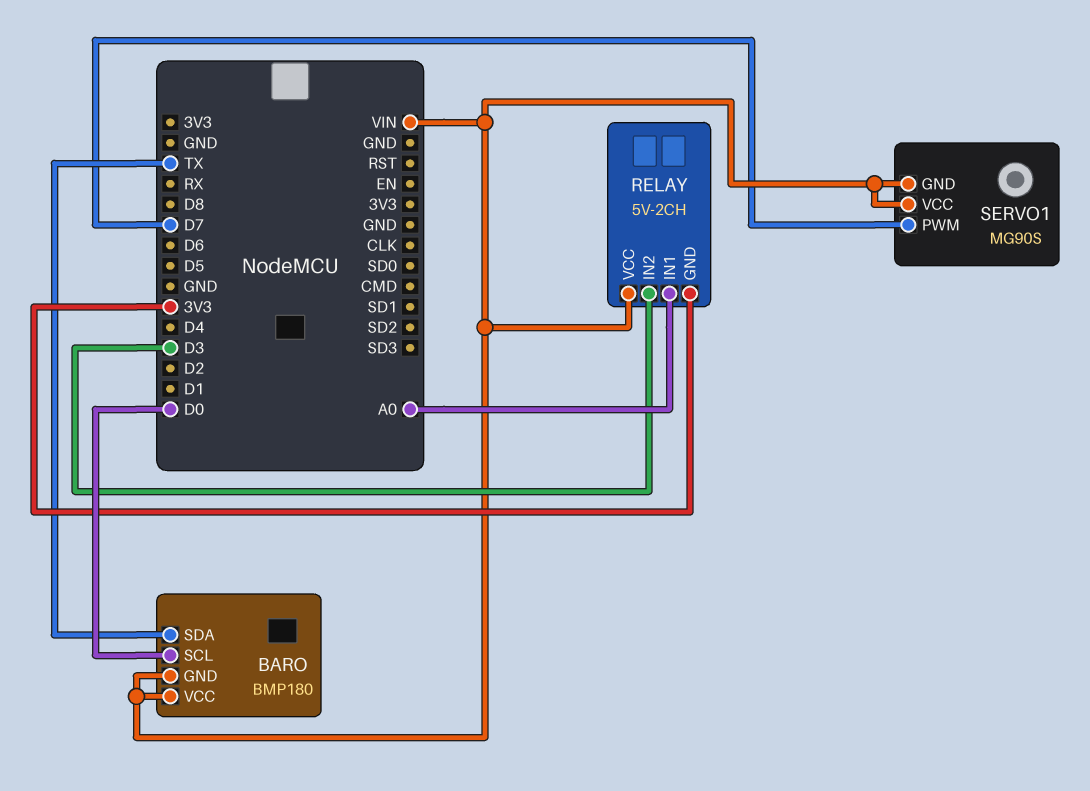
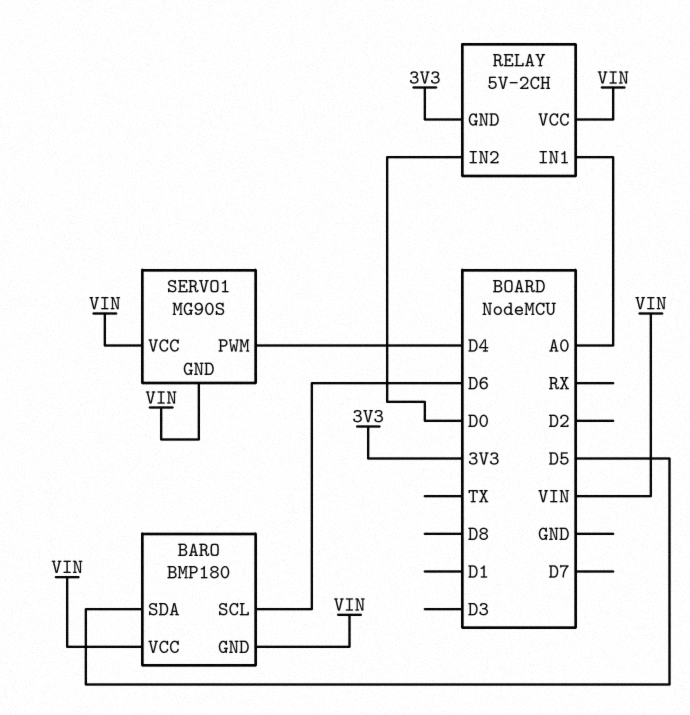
BARO pin SCL: D0 -> D6
BARO pin SDA: TX -> D5
RELAY pin IN2: D3 -> D0
SERVO1 pin PWM: D7 -> D4

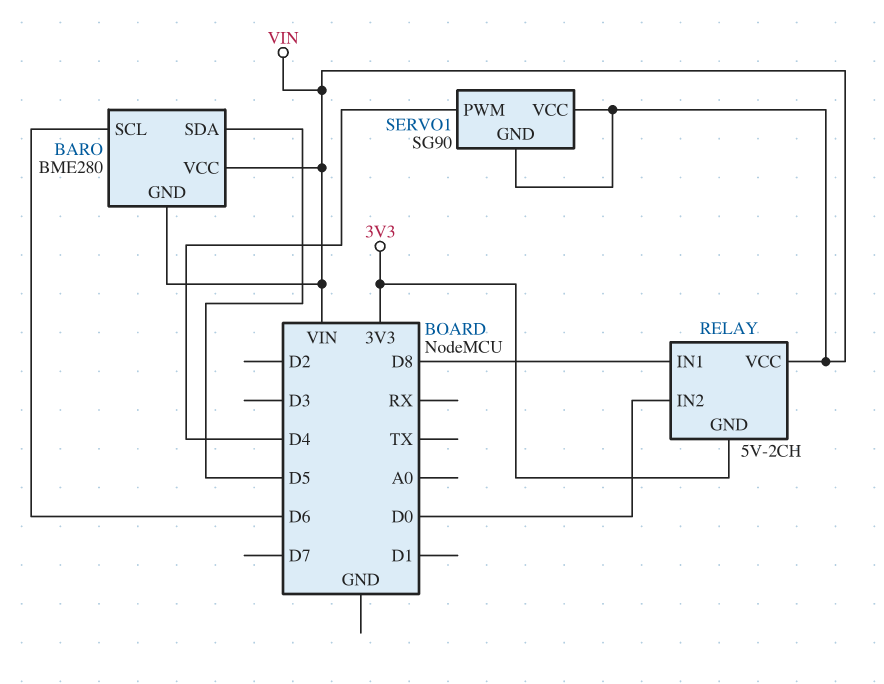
BARO: BMP180 -> BME280
RELAY pin IN1: A0 -> D8
SERVO1: MG90S -> SG90

